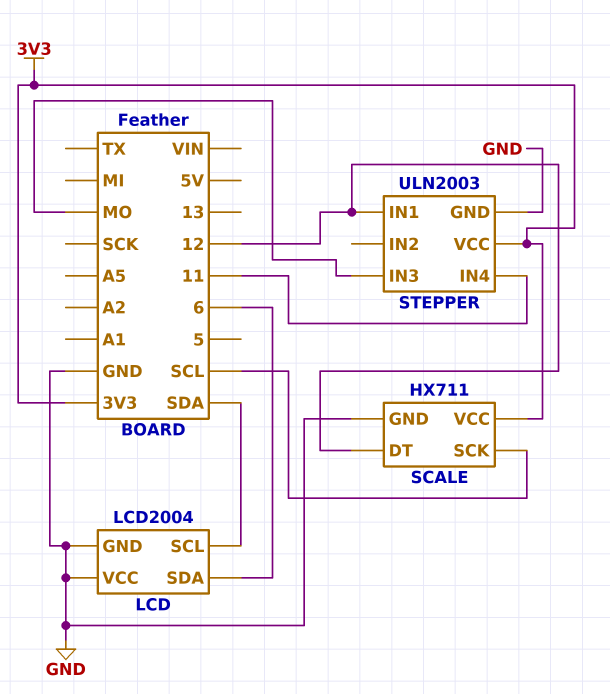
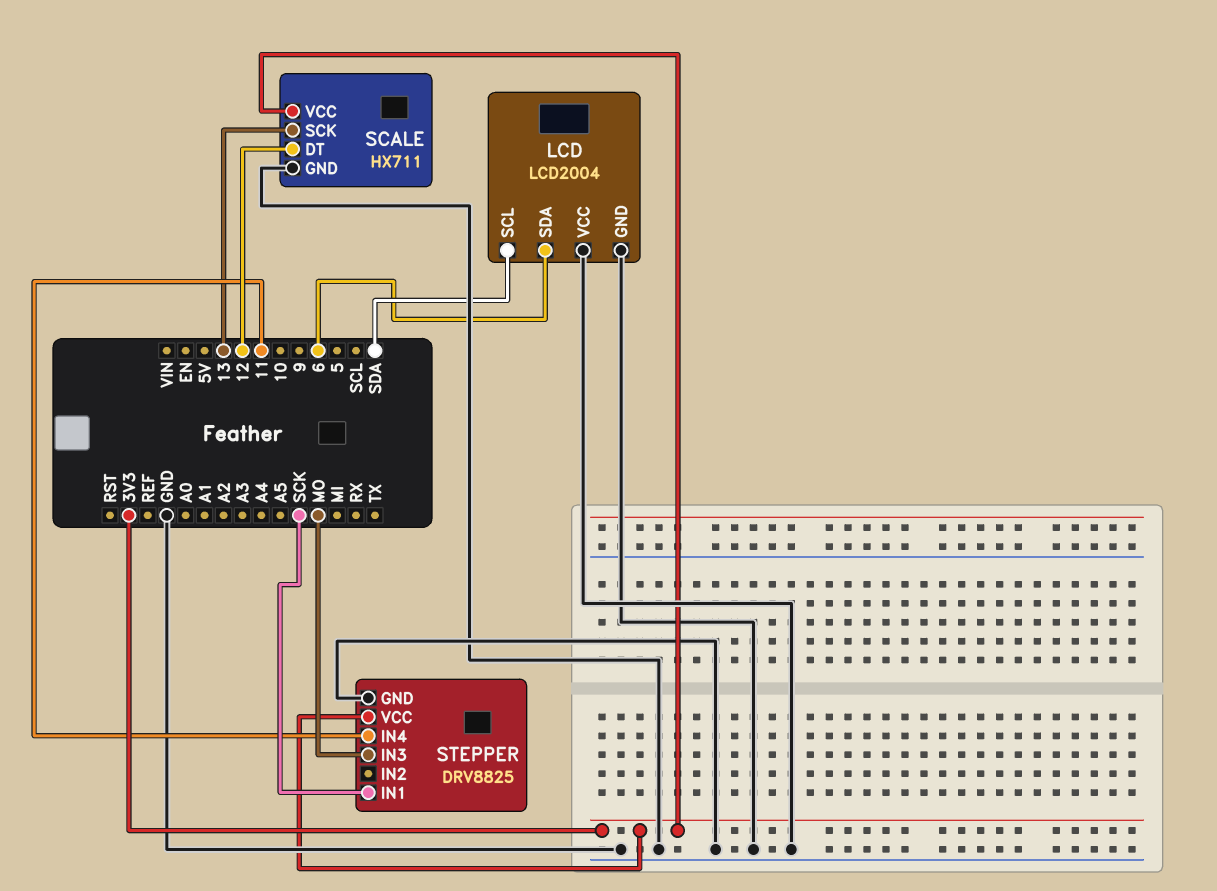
SCALE pin SCK: SCL -> 13
STEPPER: ULN2003 -> DRV8825
STEPPER pin IN1: 12 -> SCK

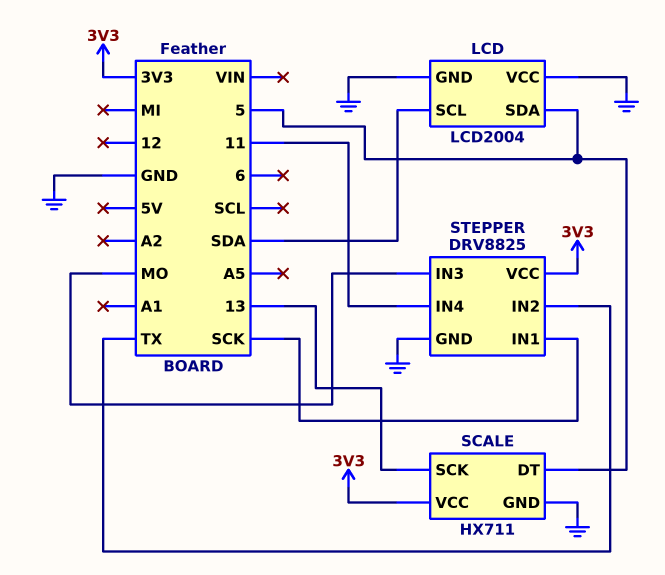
LCD pin SDA: 6 -> 5
SCALE pin DT: 12 -> 5
STEPPER pin IN2: none -> TX

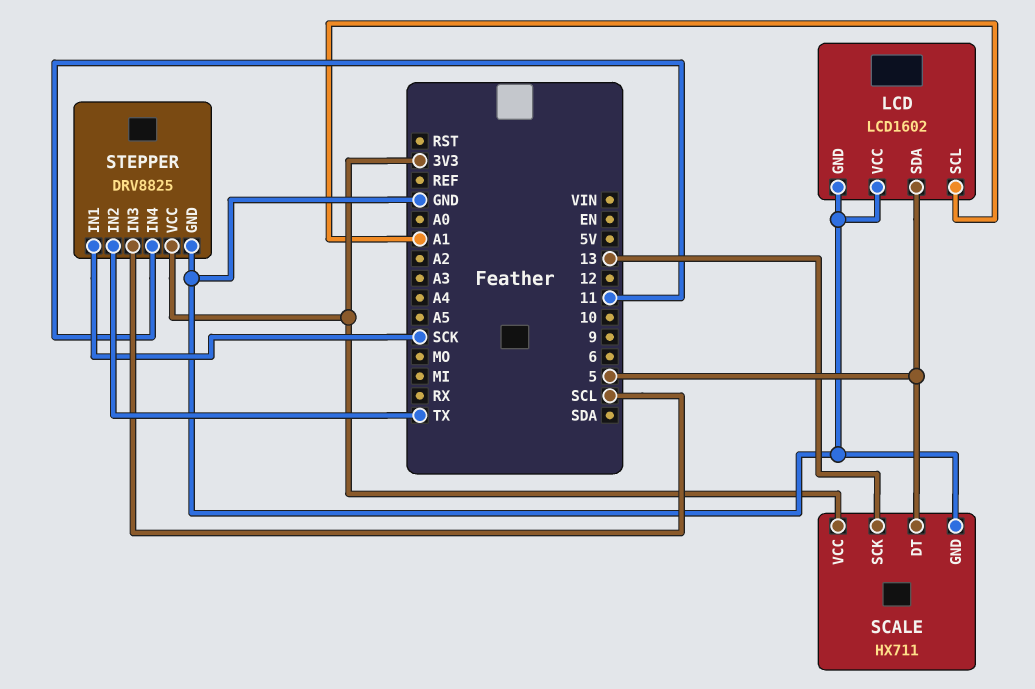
LCD: LCD2004 -> LCD1602
LCD pin SCL: SDA -> A1
STEPPER pin IN3: MO -> SCL

